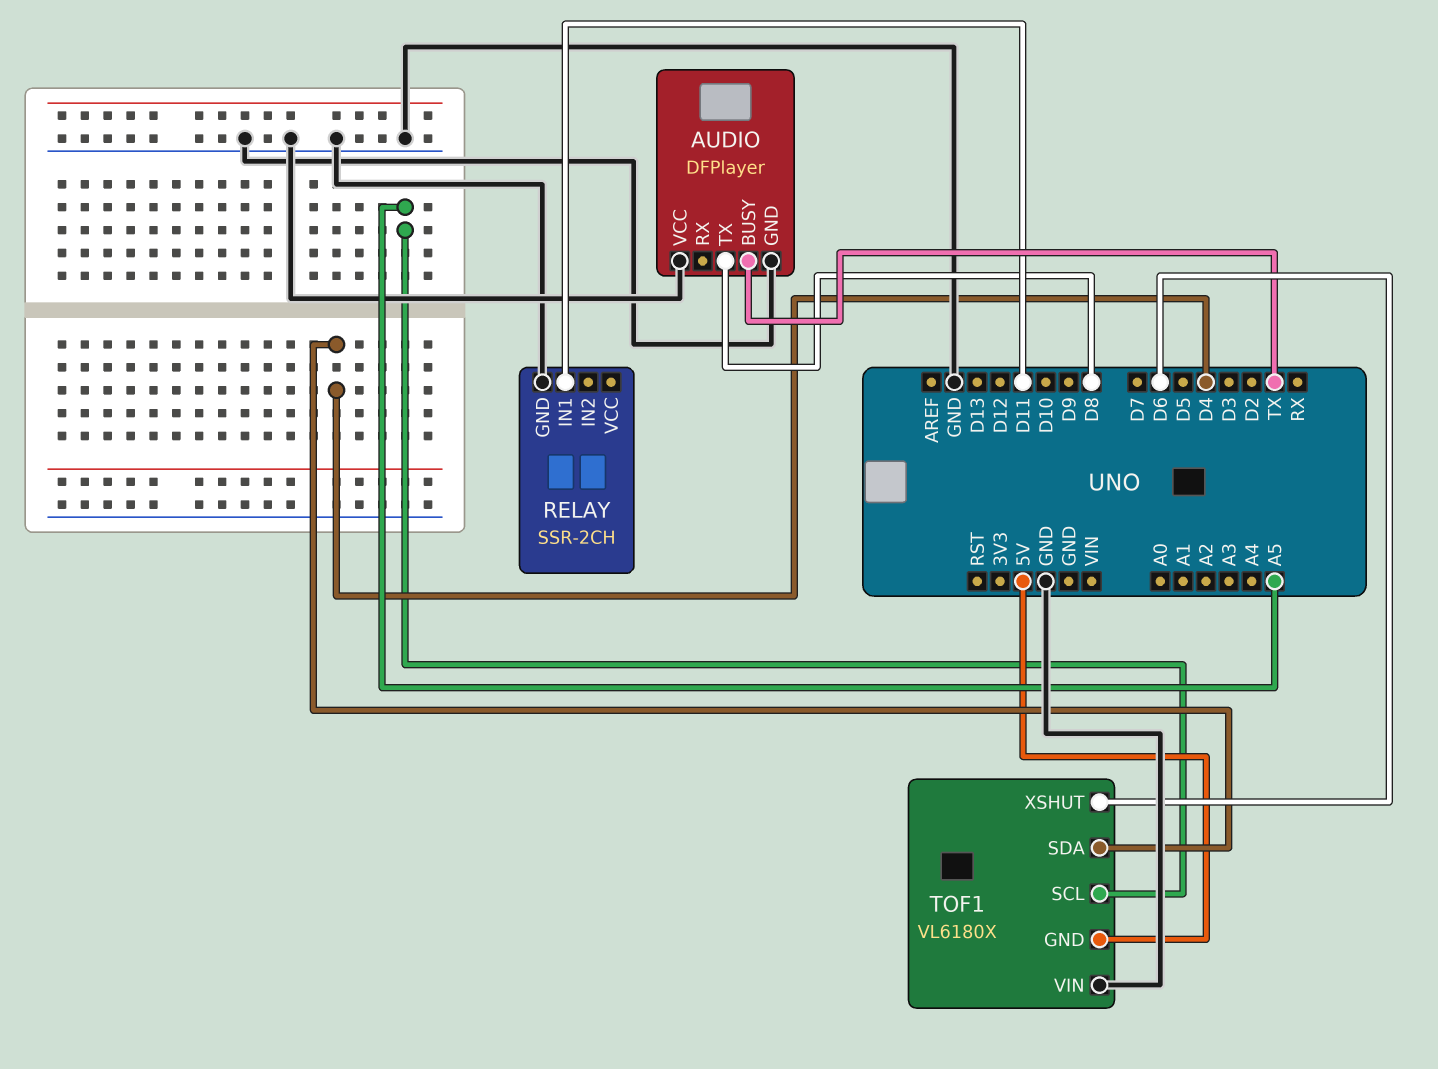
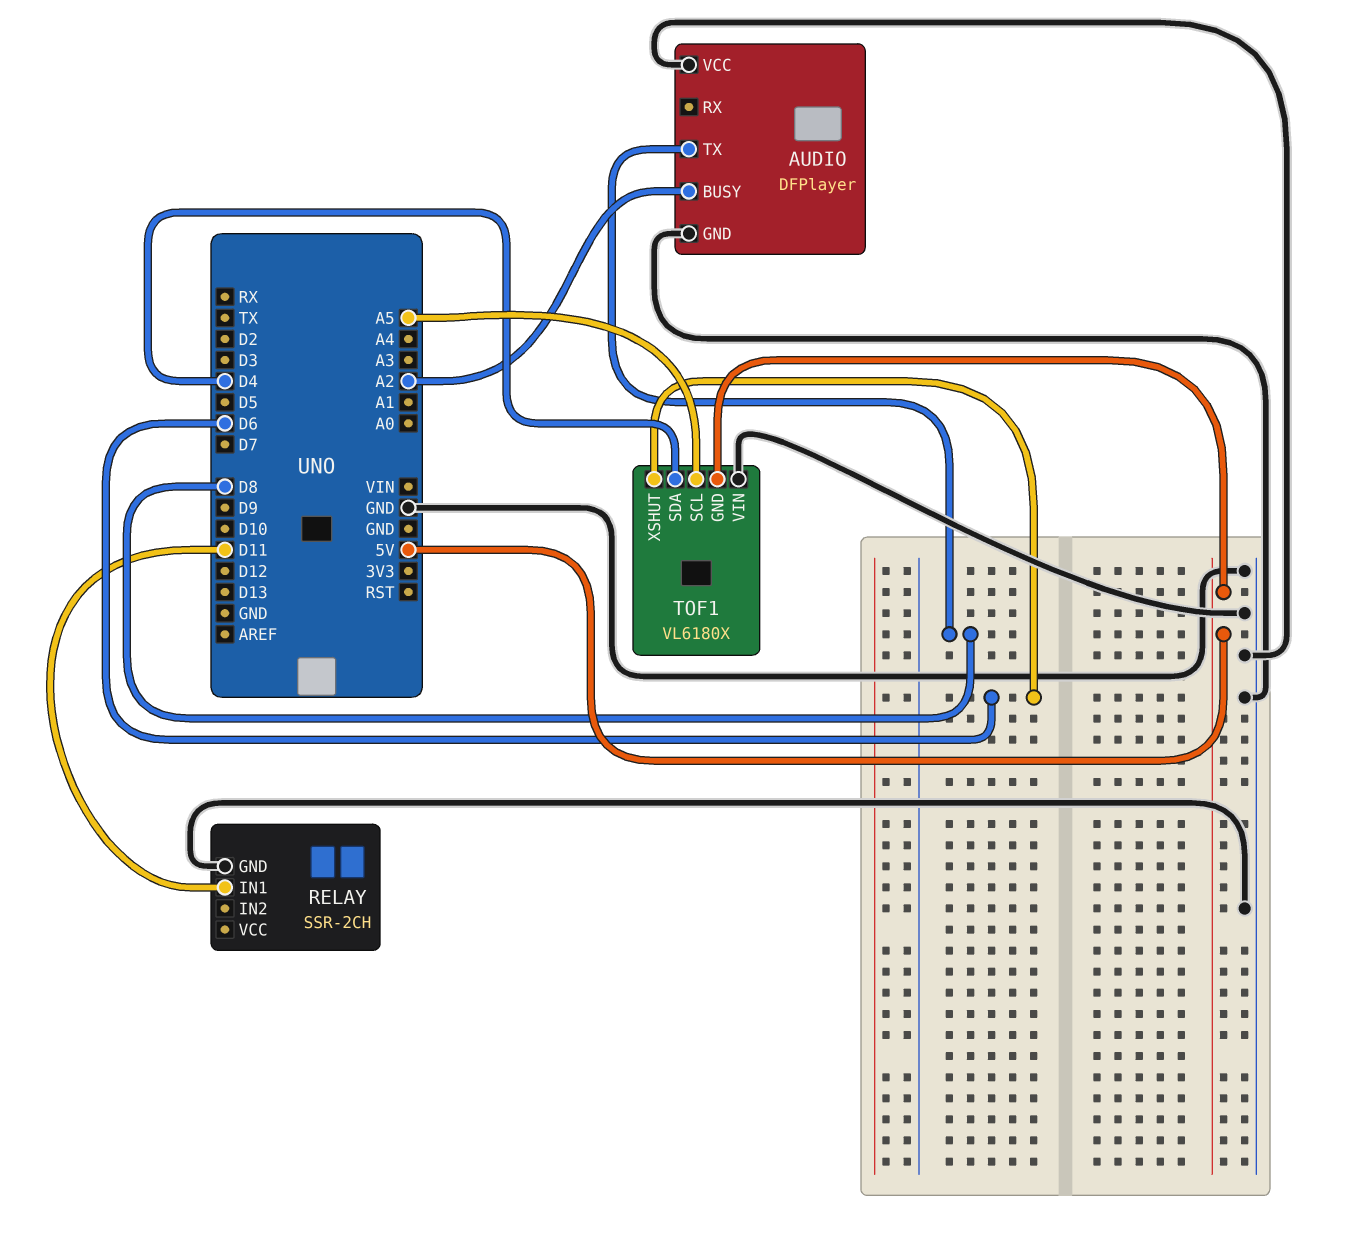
AUDIO pin BUSY: TX -> A2

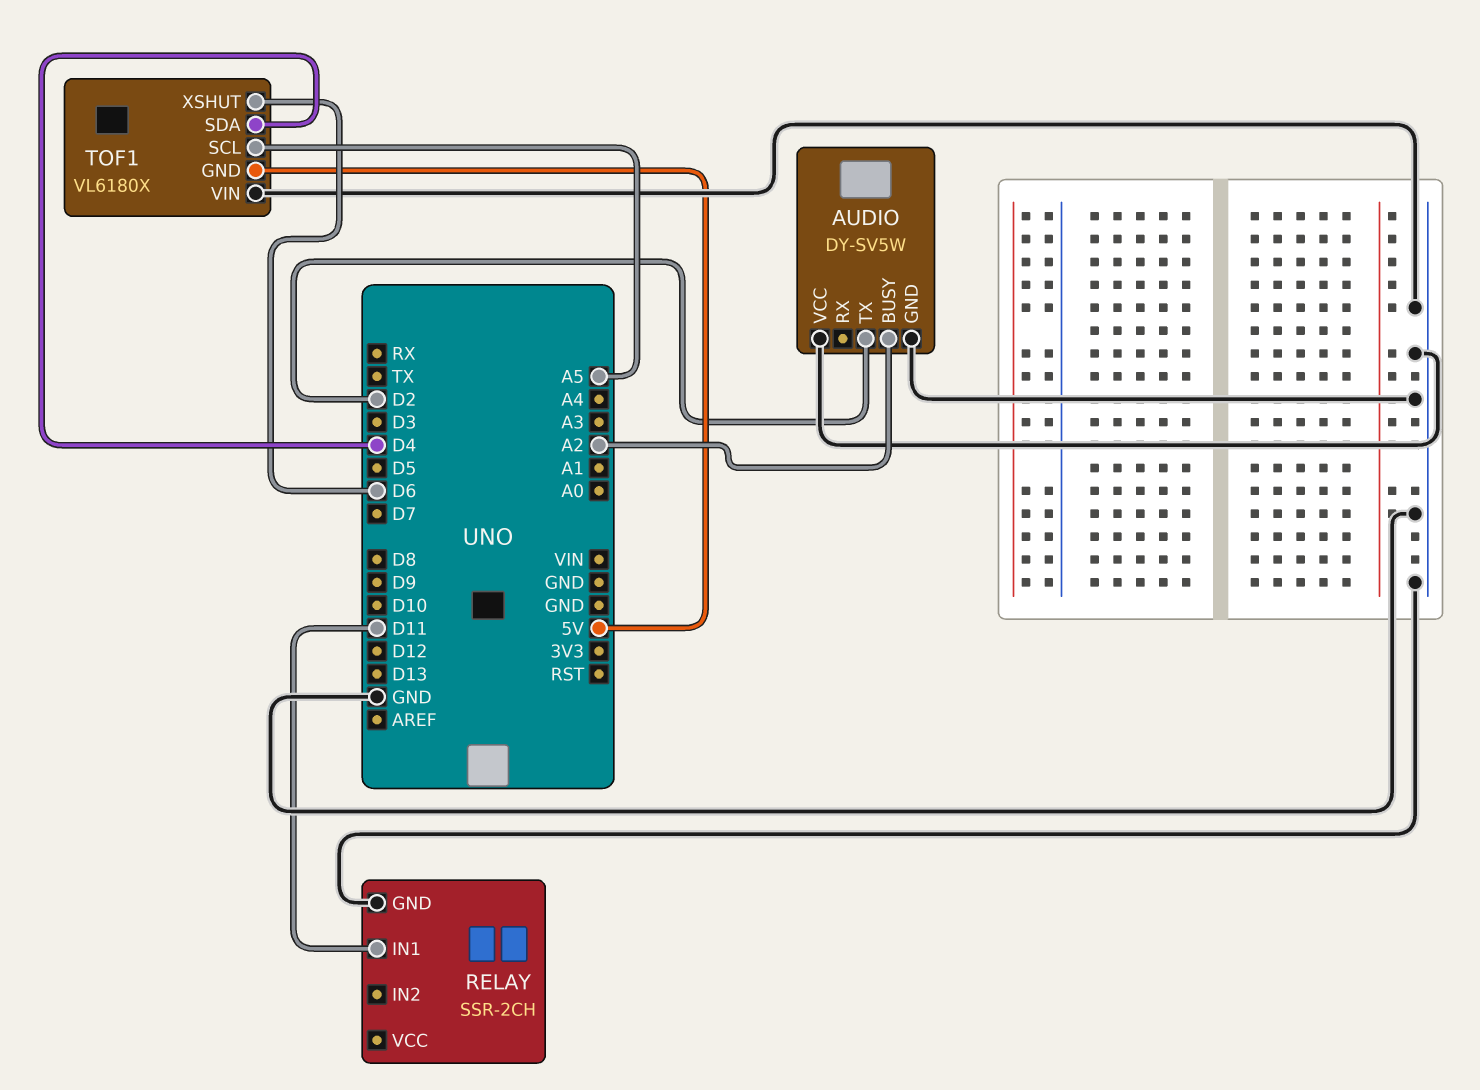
AUDIO: DFPlayer -> DY-SV5W
AUDIO pin TX: D8 -> D2

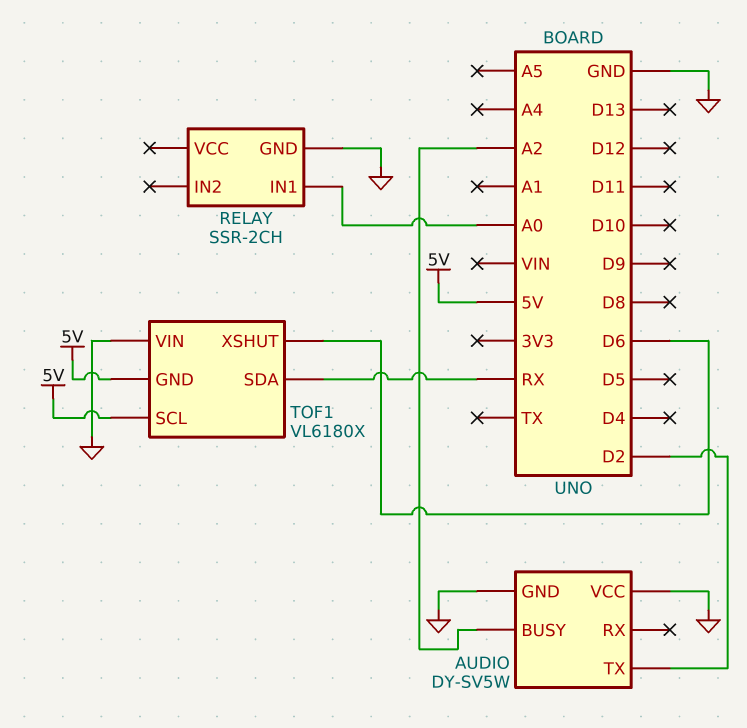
RELAY pin IN1: D11 -> A0
TOF1 pin SCL: A5 -> 5V
TOF1 pin SDA: D4 -> RX

